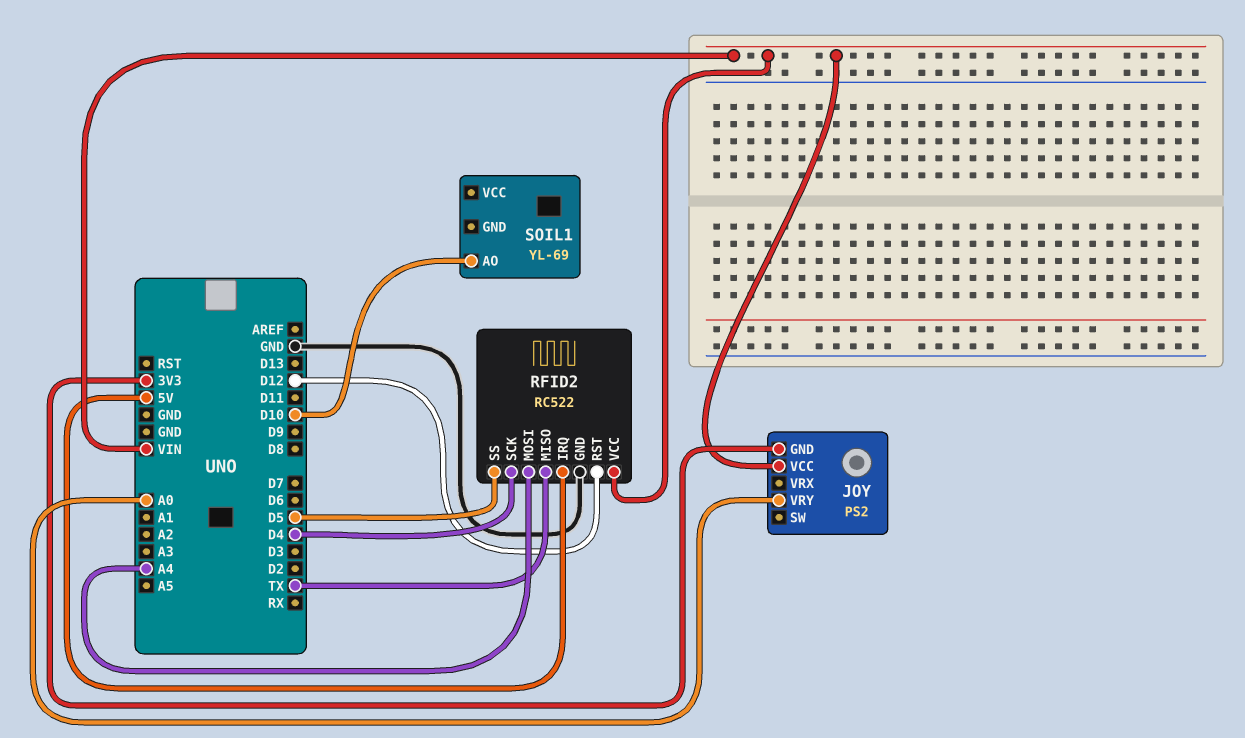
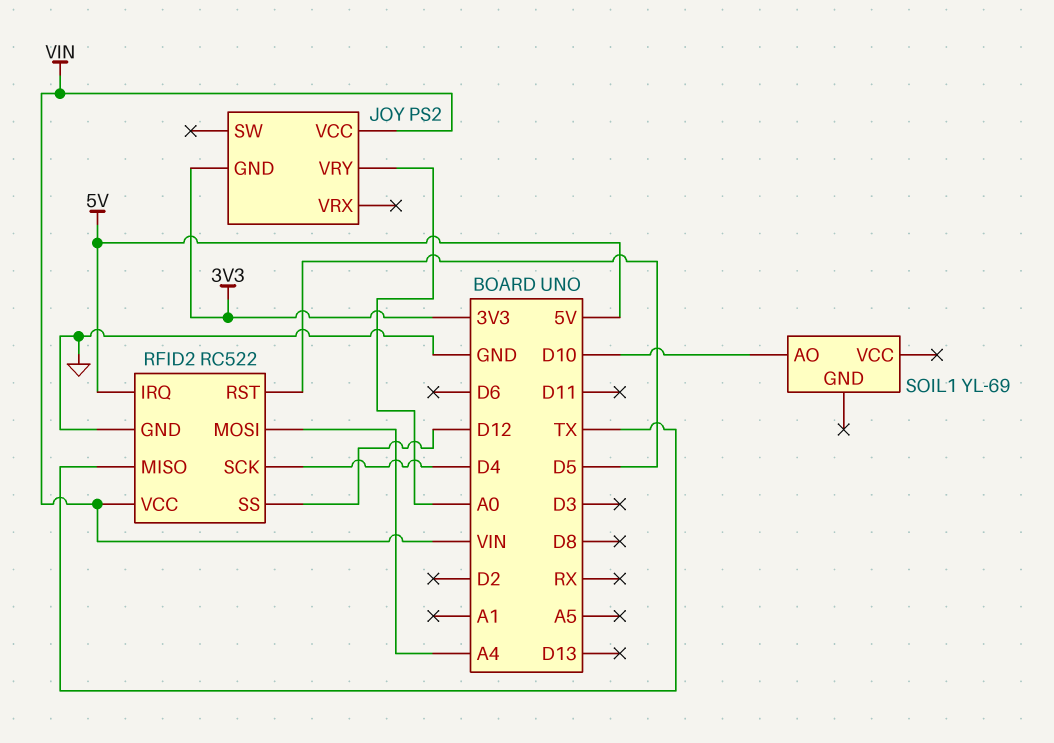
RFID2 pin RST: D12 -> D5
RFID2 pin SS: D5 -> D12

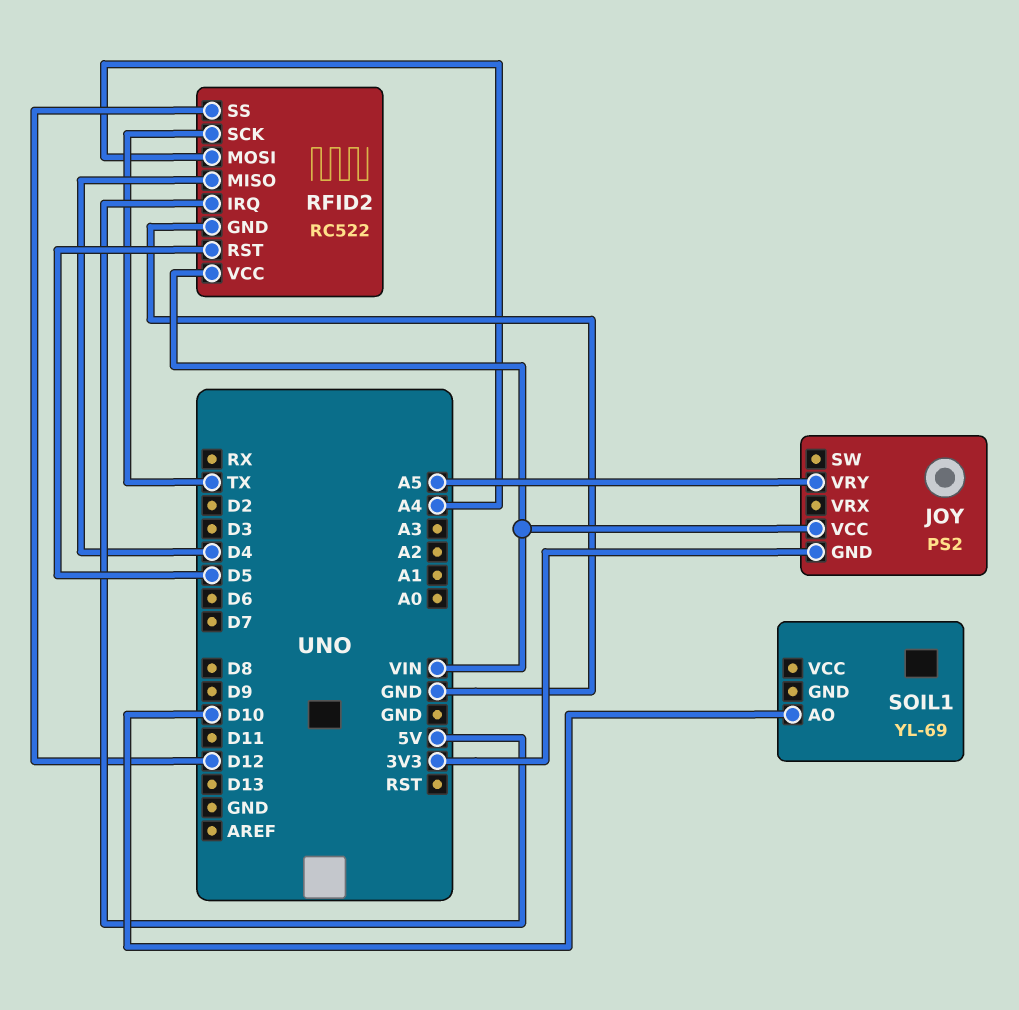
JOY pin VRY: A0 -> A5
RFID2 pin MISO: TX -> D4
RFID2 pin SCK: D4 -> TX

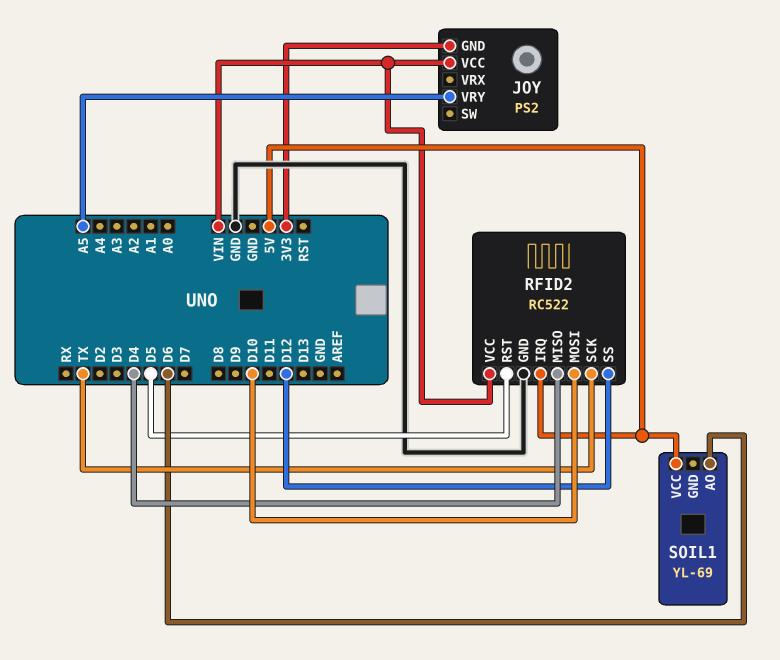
RFID2 pin MOSI: A4 -> D10
SOIL1 pin AO: D10 -> D6
SOIL1 pin VCC: none -> 5V

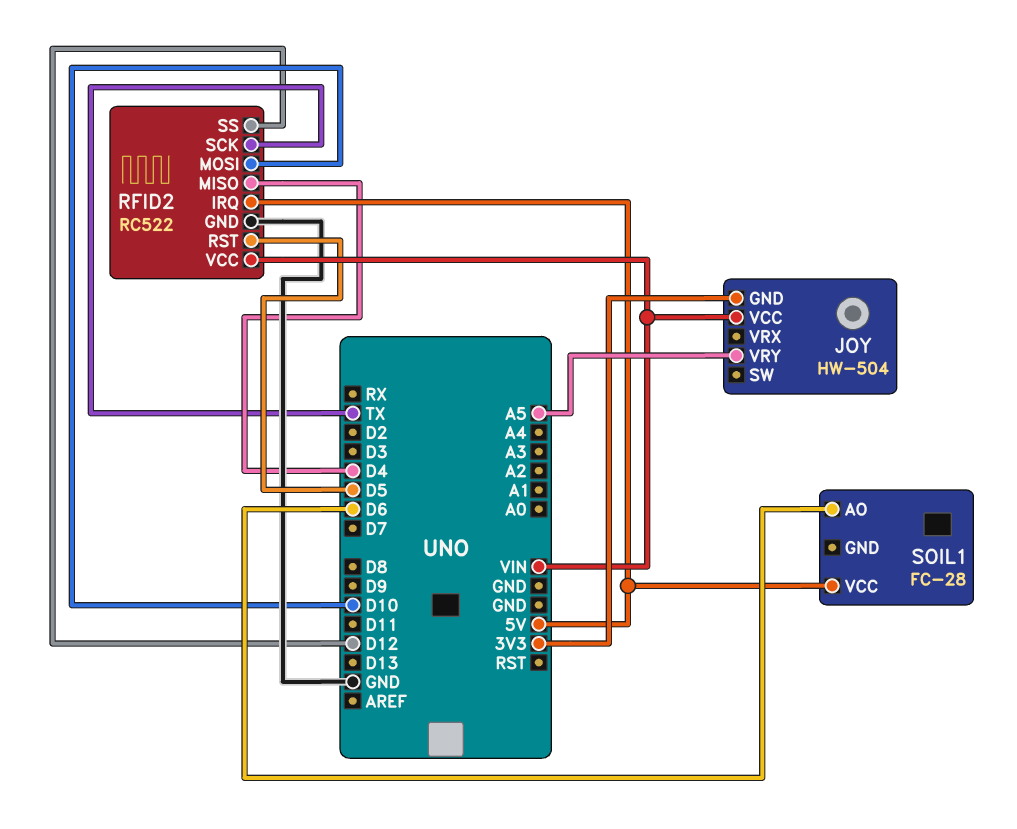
JOY: PS2 -> HW-504
SOIL1: YL-69 -> FC-28

